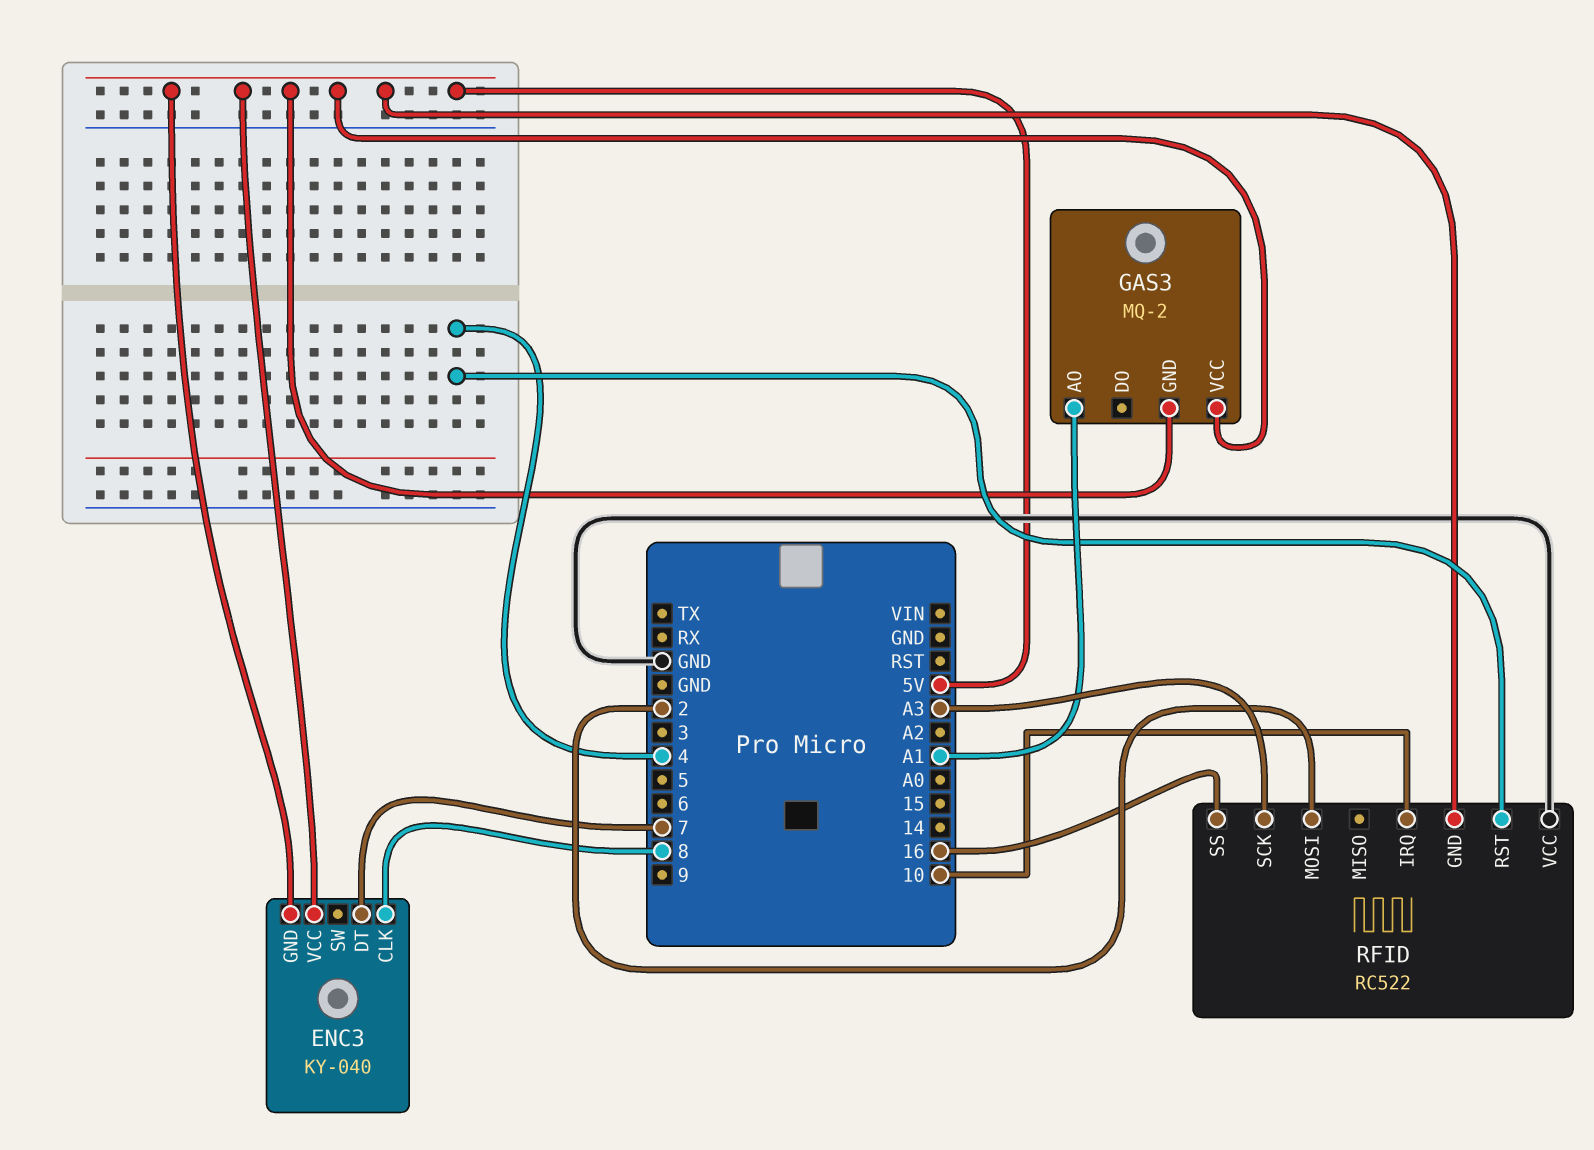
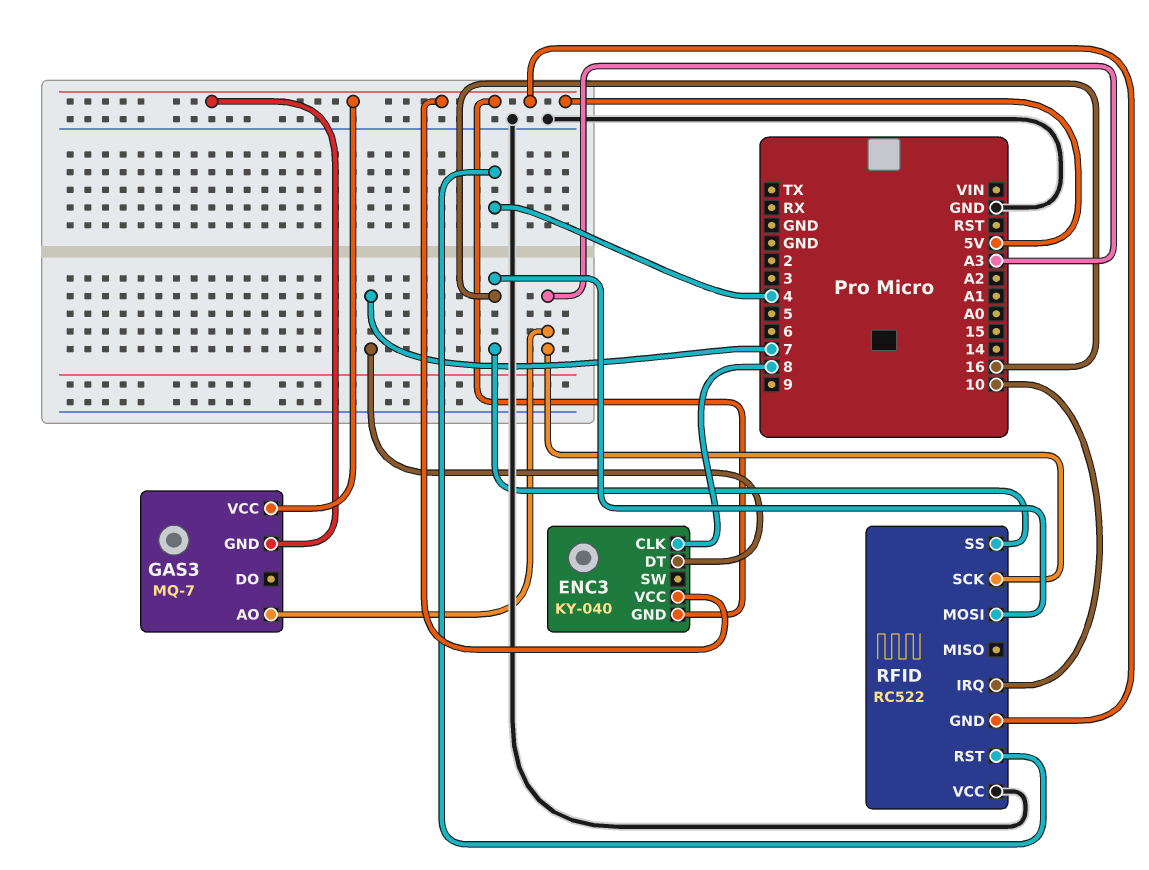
GAS3: MQ-2 -> MQ-7
GAS3 pin AO: A1 -> A3
RFID pin MOSI: 2 -> 16

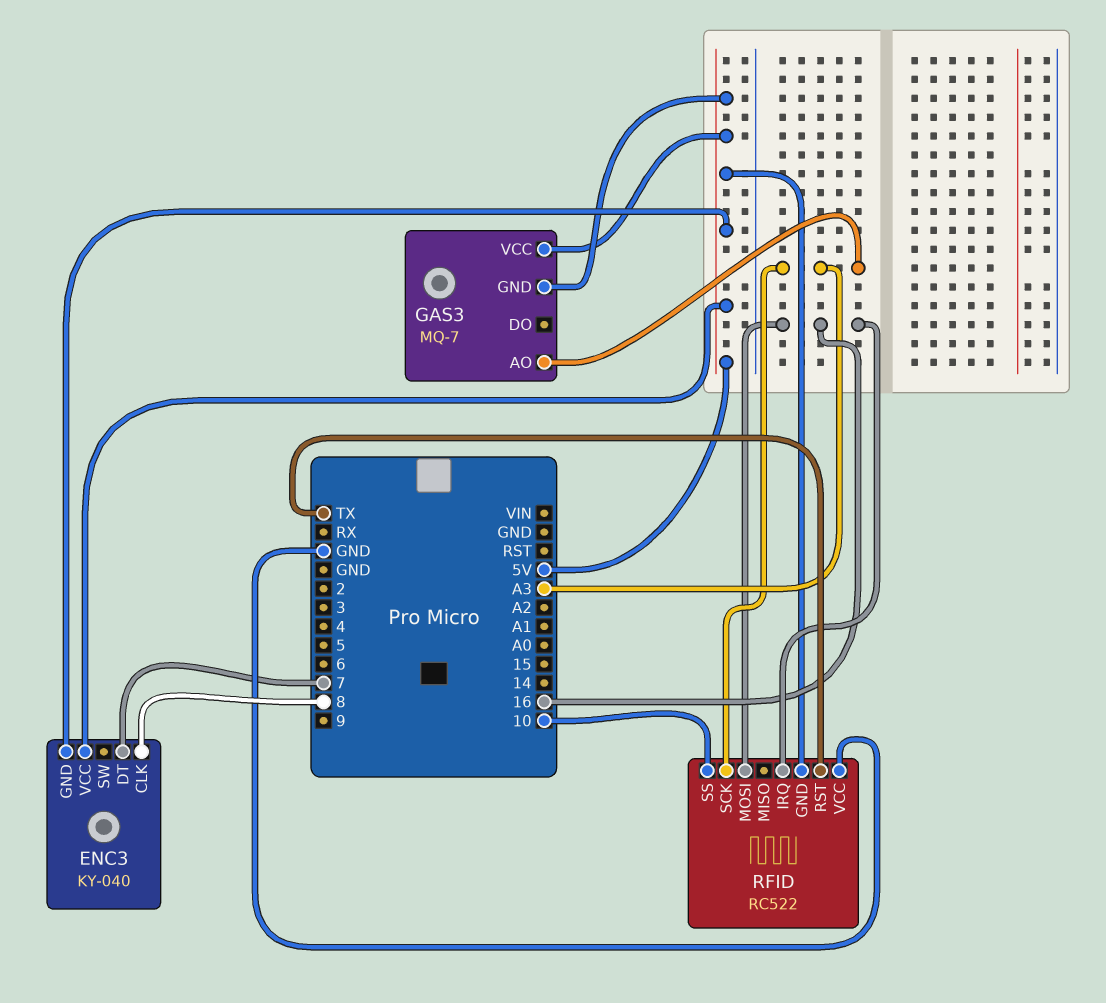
RFID pin IRQ: 10 -> 16
RFID pin RST: 4 -> TX
RFID pin SS: 16 -> 10

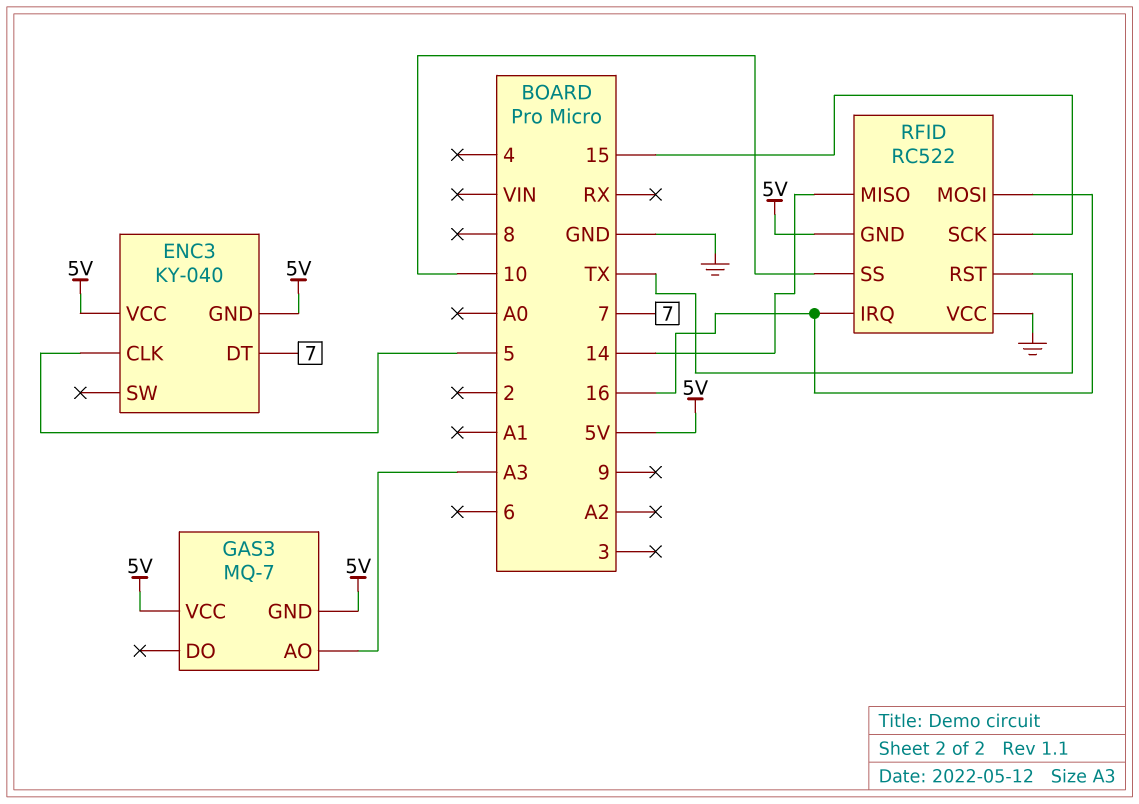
ENC3 pin CLK: 8 -> 5
RFID pin MISO: none -> 14
RFID pin SCK: A3 -> 15

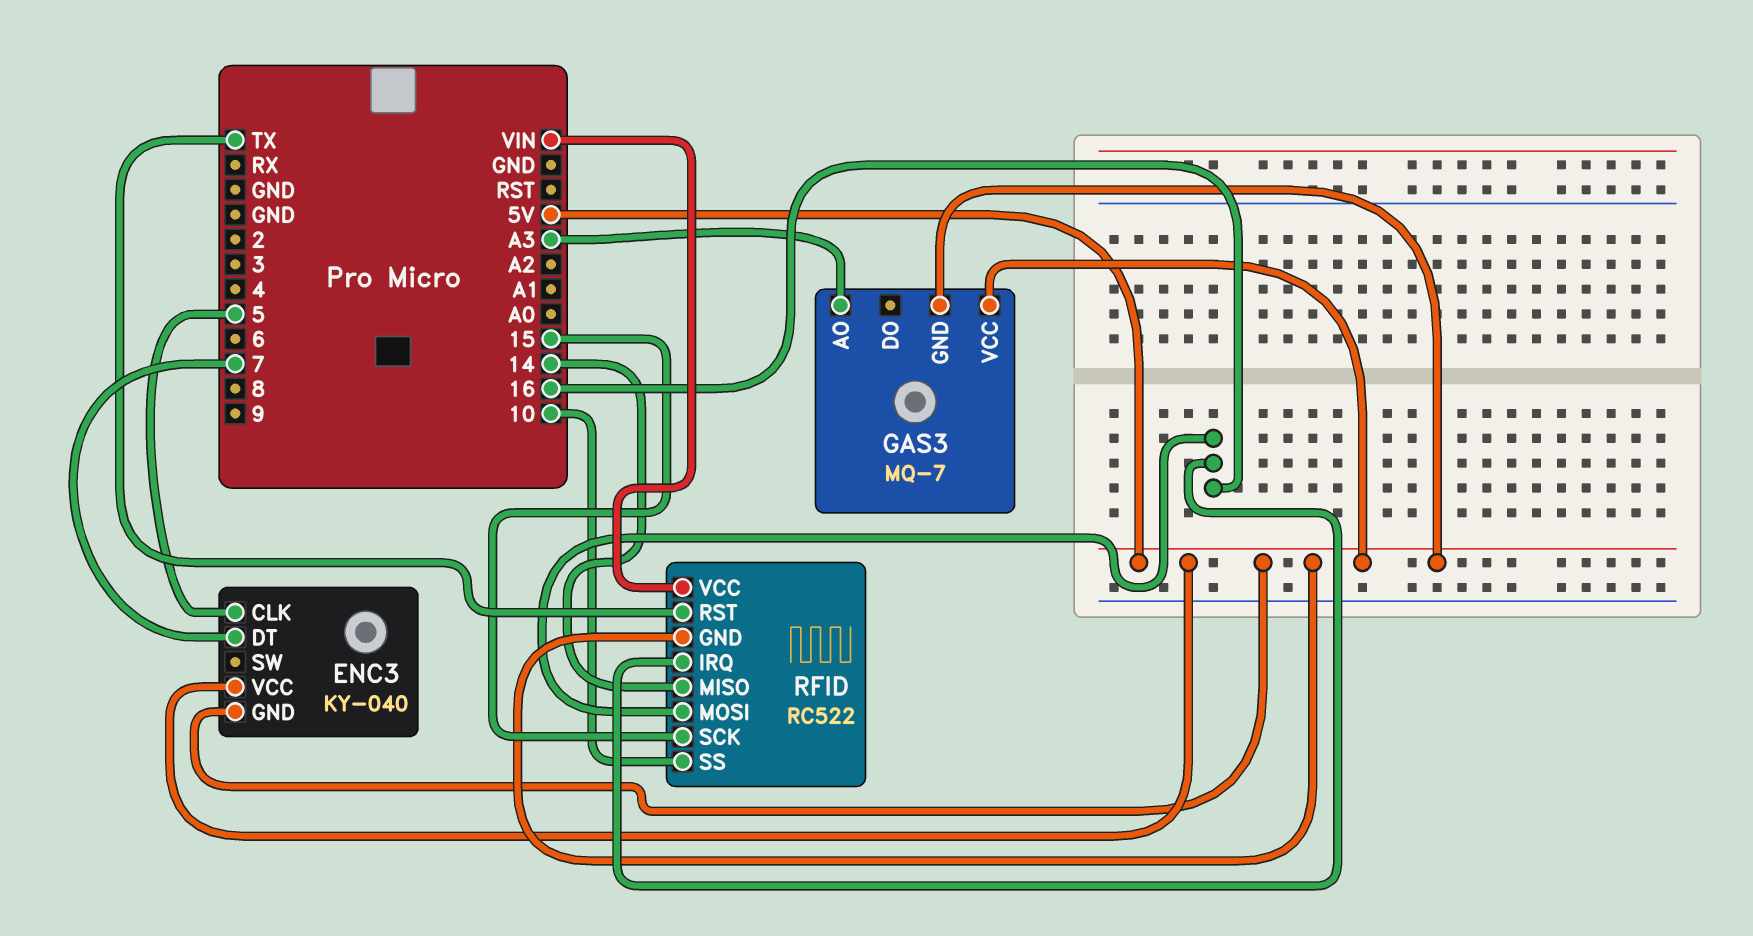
RFID pin VCC: GND -> VIN

